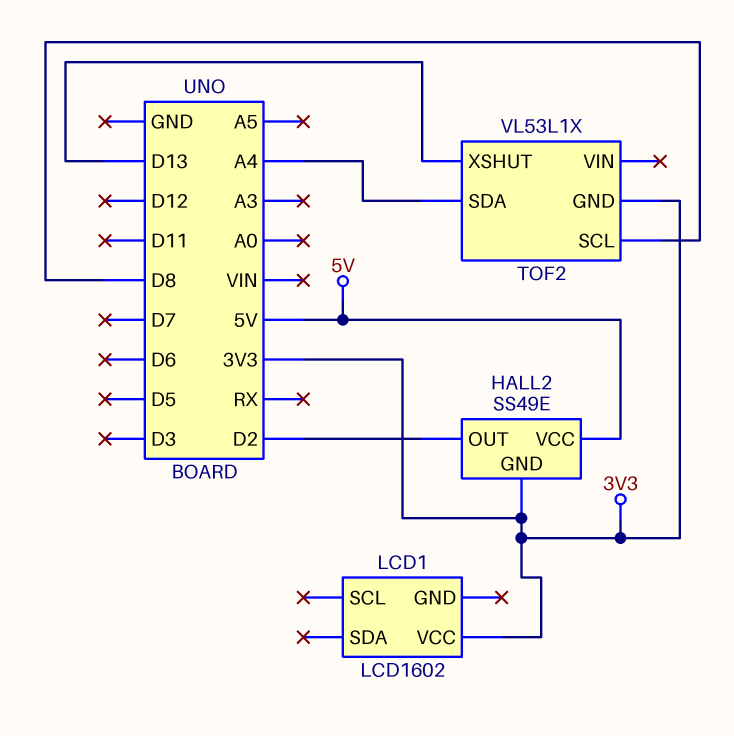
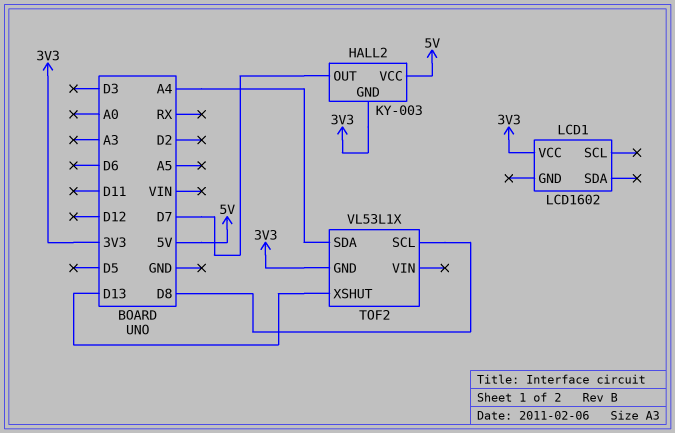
HALL2: SS49E -> KY-003
HALL2 pin OUT: D2 -> D7

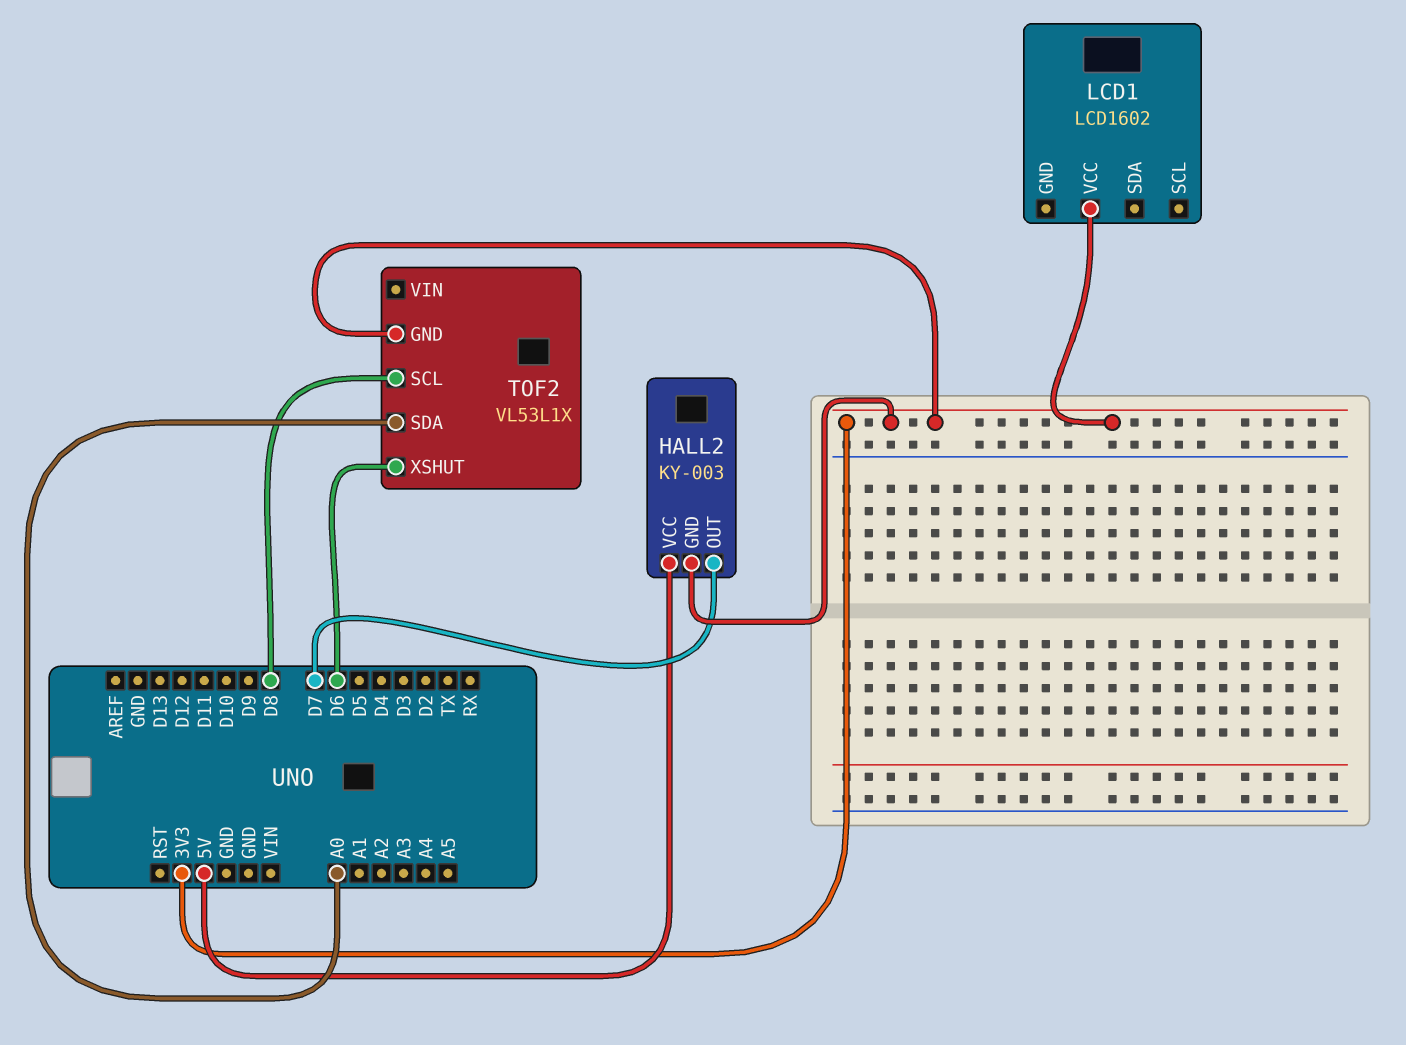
TOF2 pin SDA: A4 -> A0
TOF2 pin XSHUT: D13 -> D6

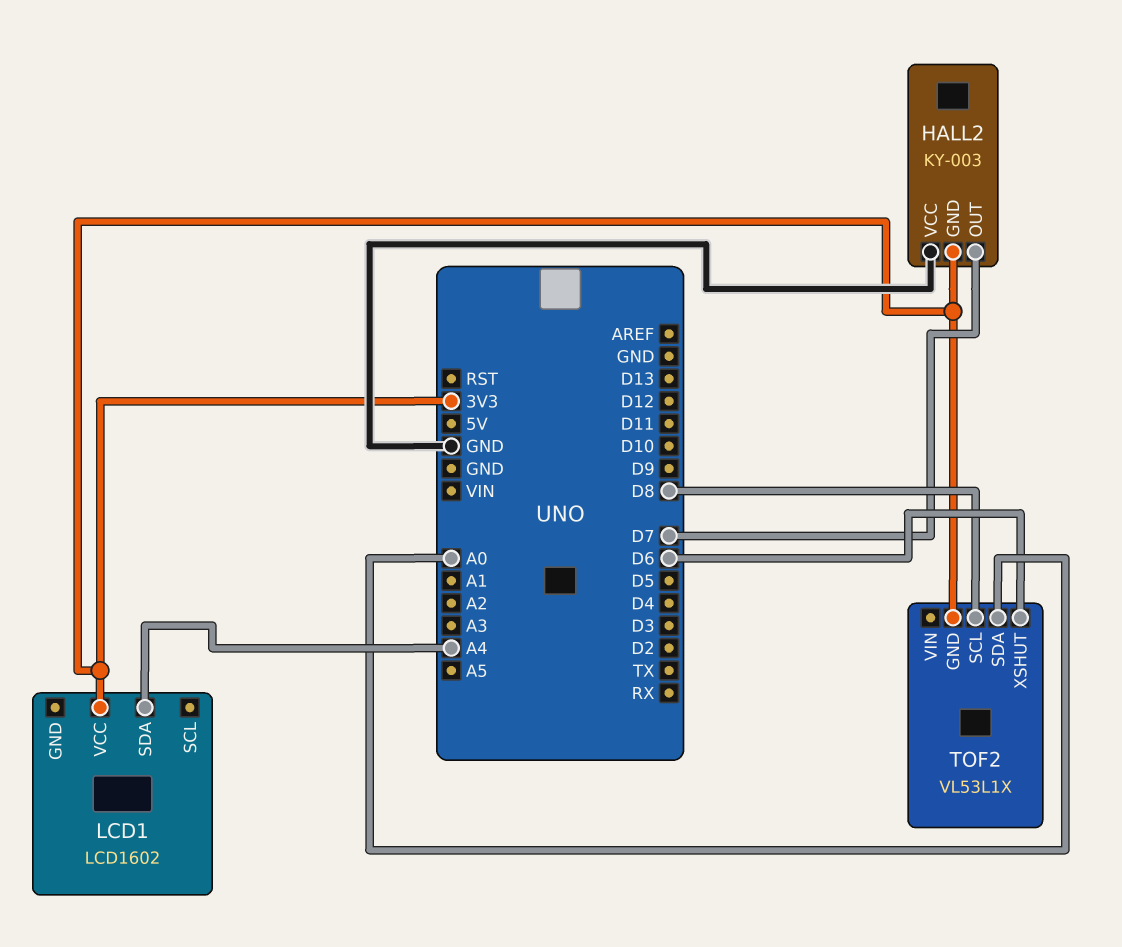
HALL2 pin VCC: 5V -> GND
LCD1 pin SDA: none -> A4

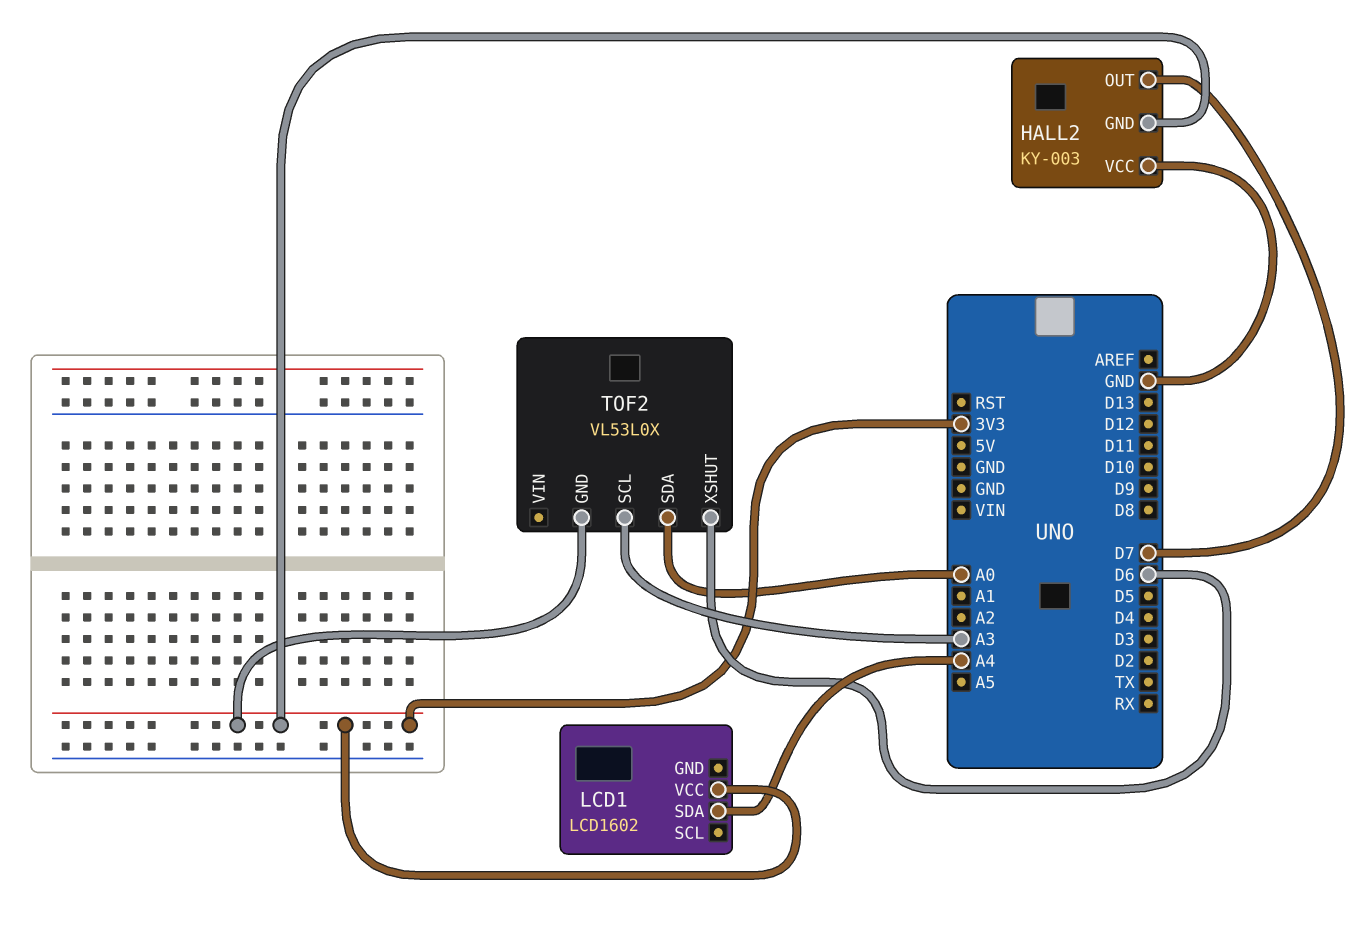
TOF2: VL53L1X -> VL53L0X
TOF2 pin SCL: D8 -> A3

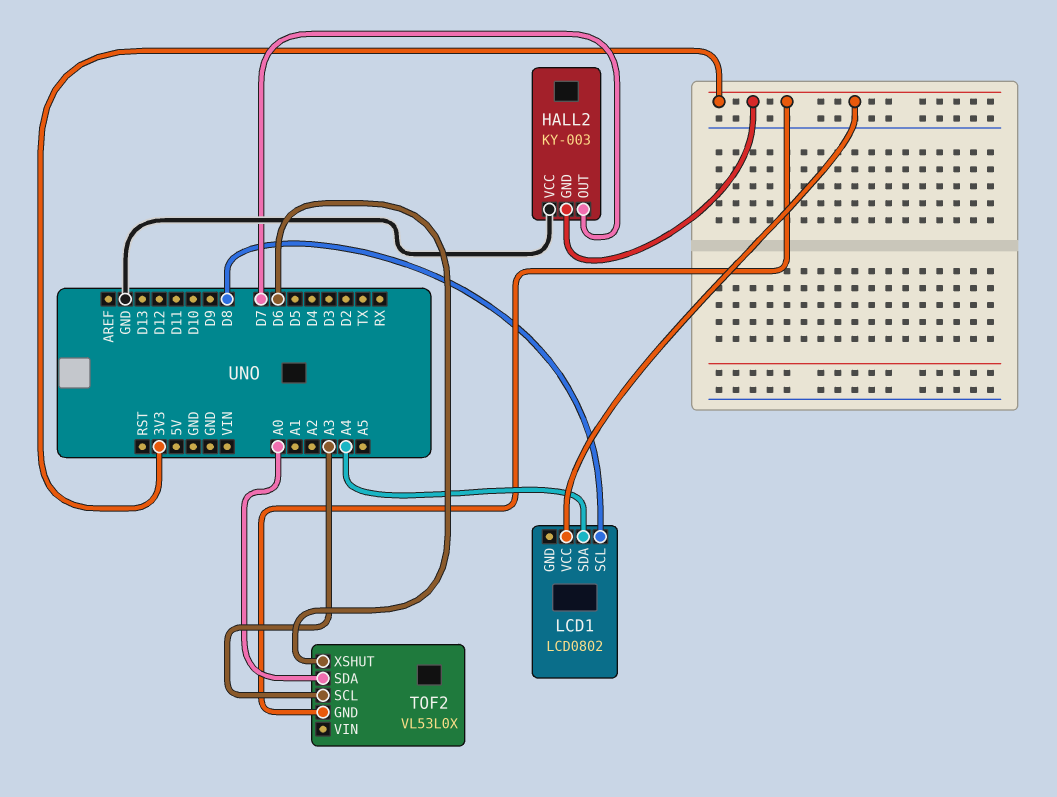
LCD1: LCD1602 -> LCD0802
LCD1 pin SCL: none -> D8

